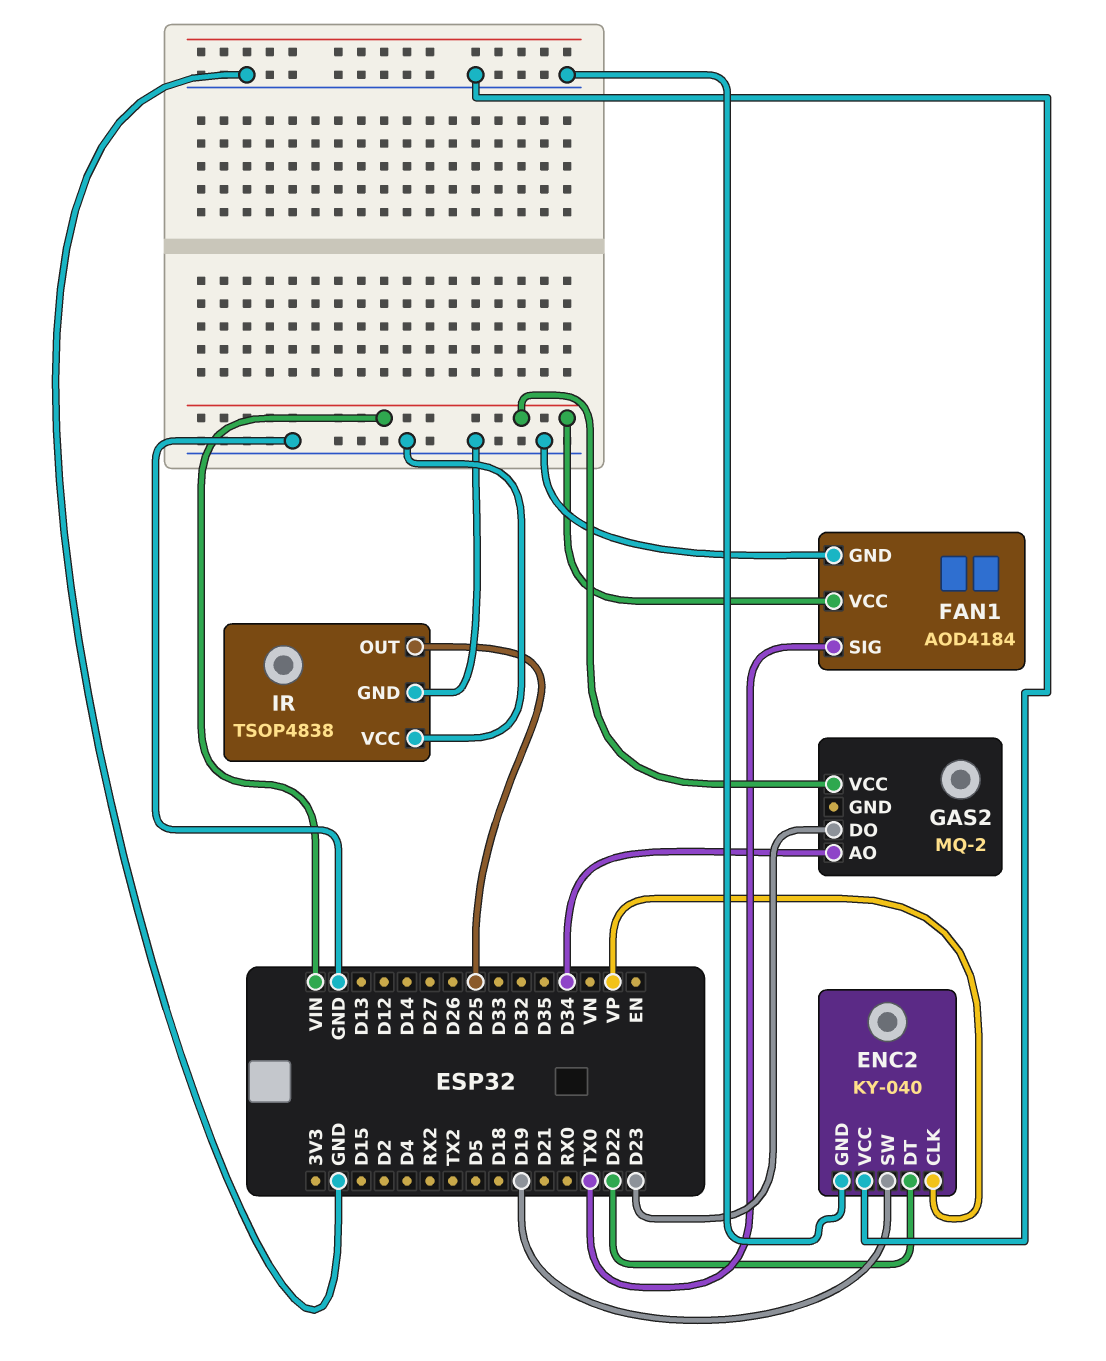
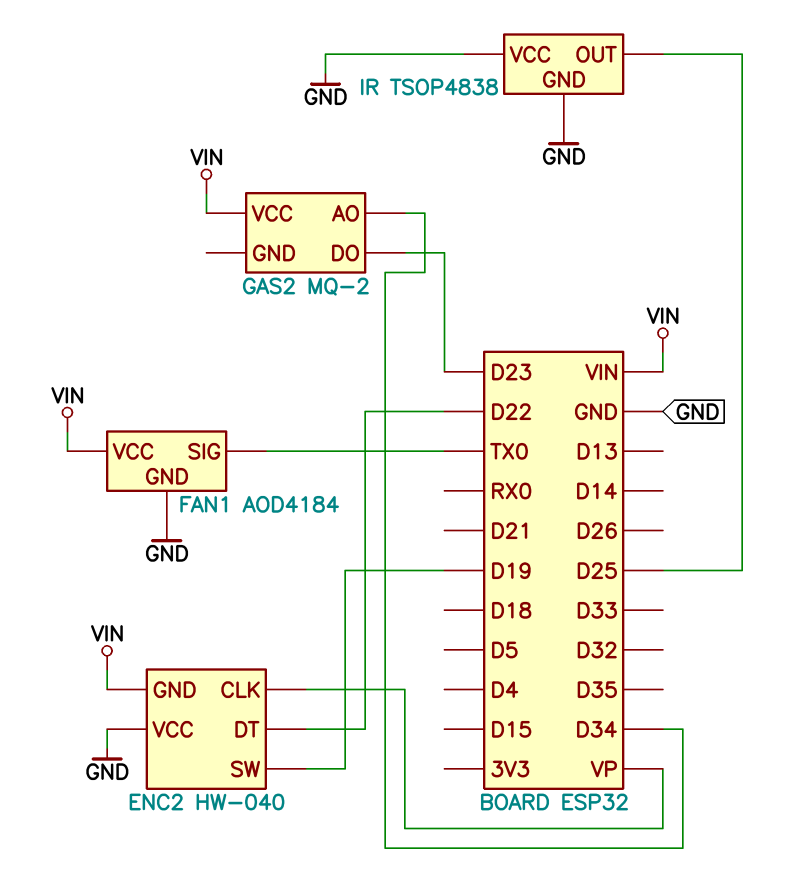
ENC2: KY-040 -> HW-040
ENC2 pin GND: GND -> VIN

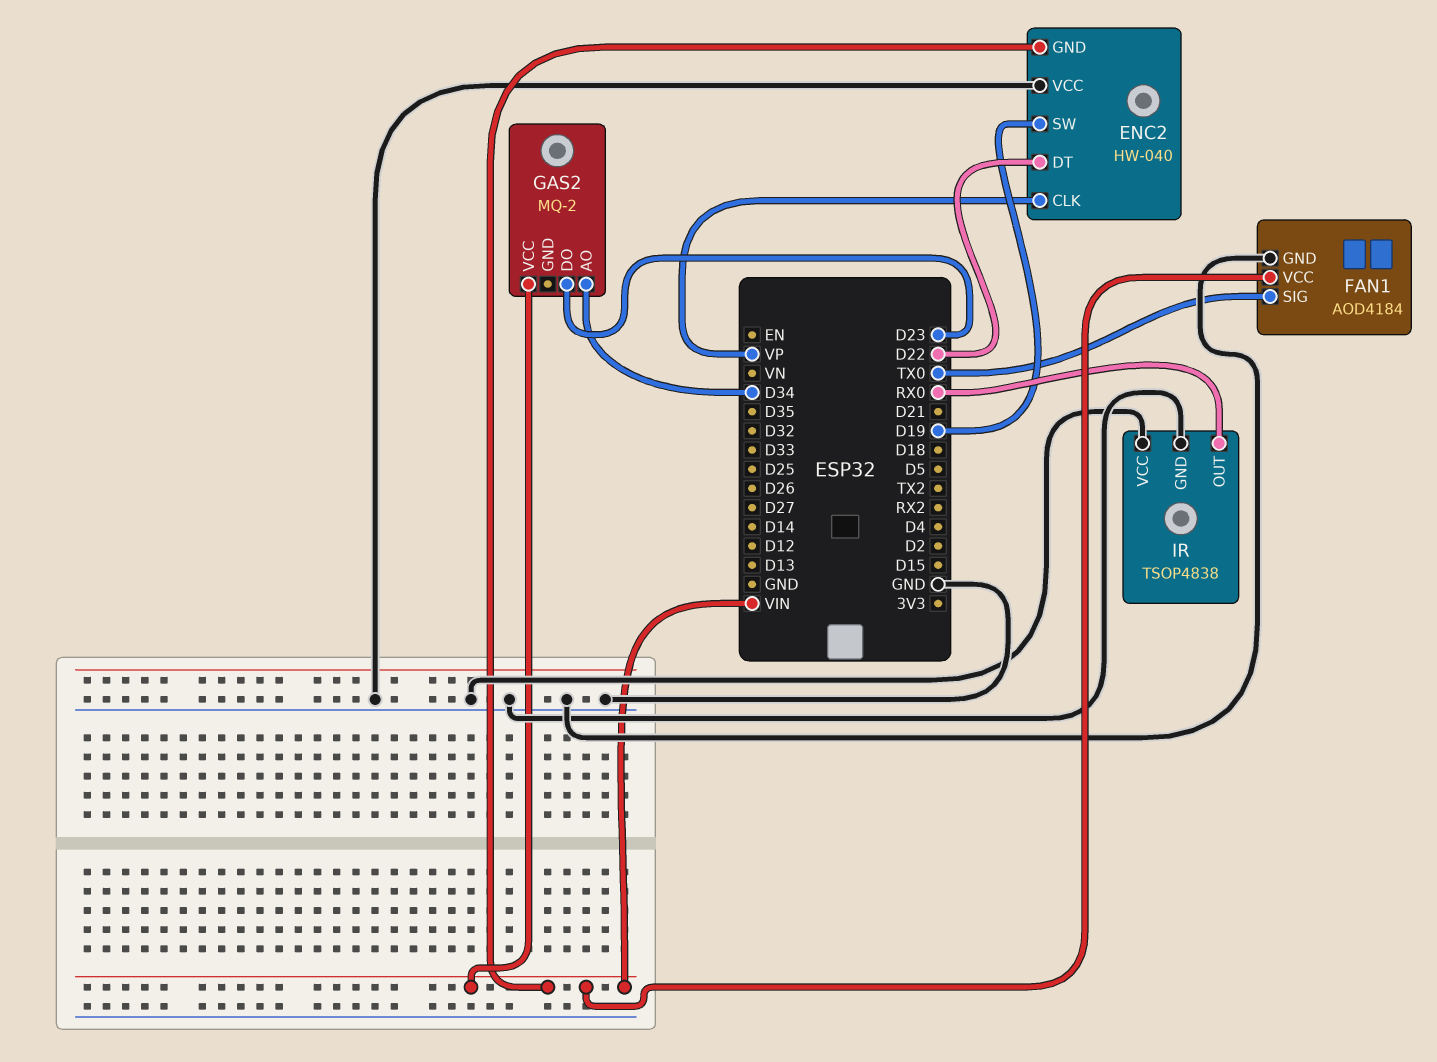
IR pin OUT: D25 -> RX0

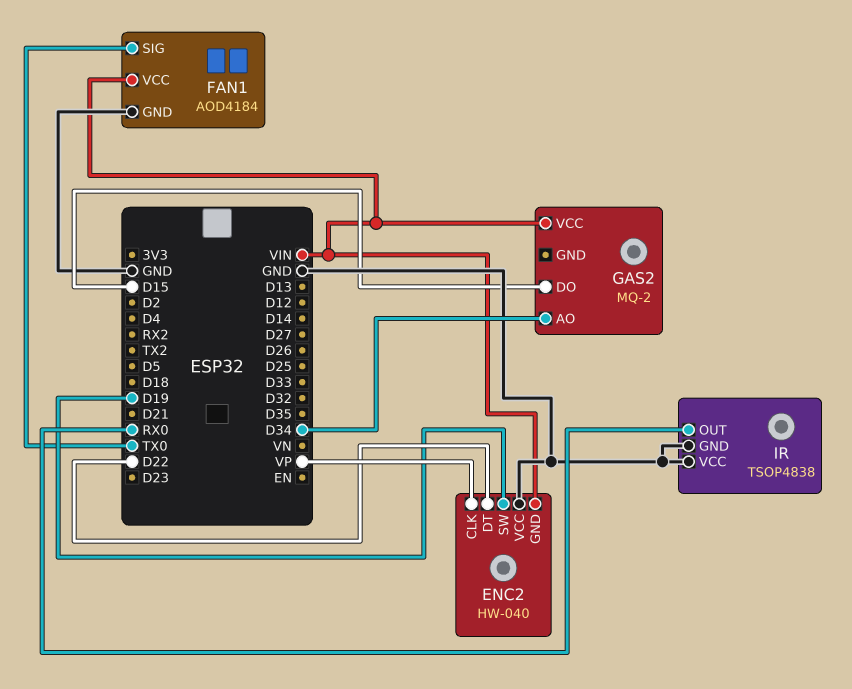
GAS2 pin DO: D23 -> D15

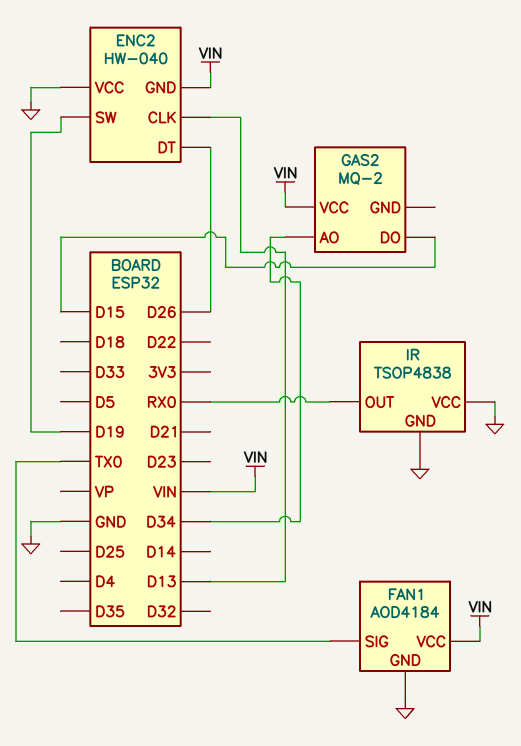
ENC2 pin CLK: VP -> D13
ENC2 pin DT: D22 -> D26

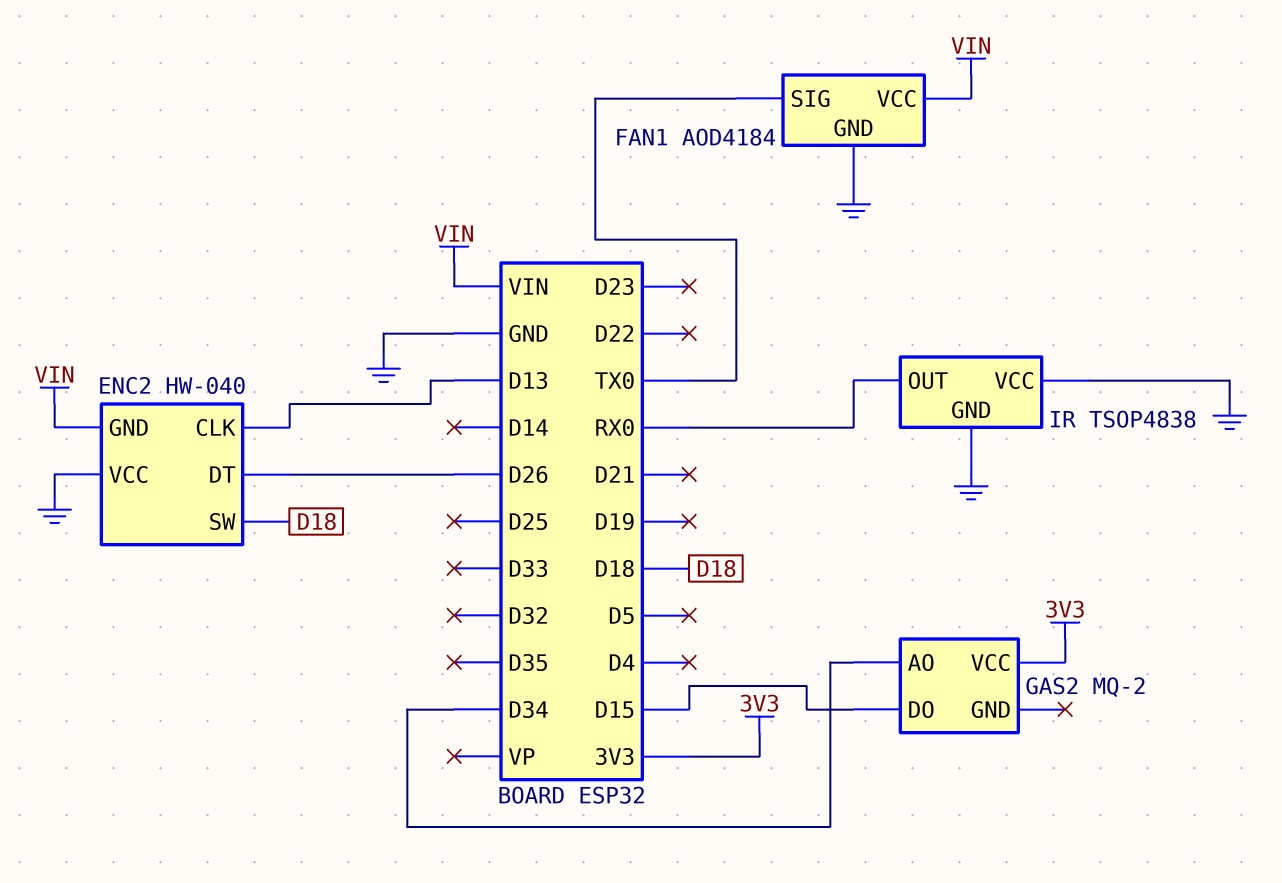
ENC2 pin SW: D19 -> D18
GAS2 pin VCC: VIN -> 3V3

